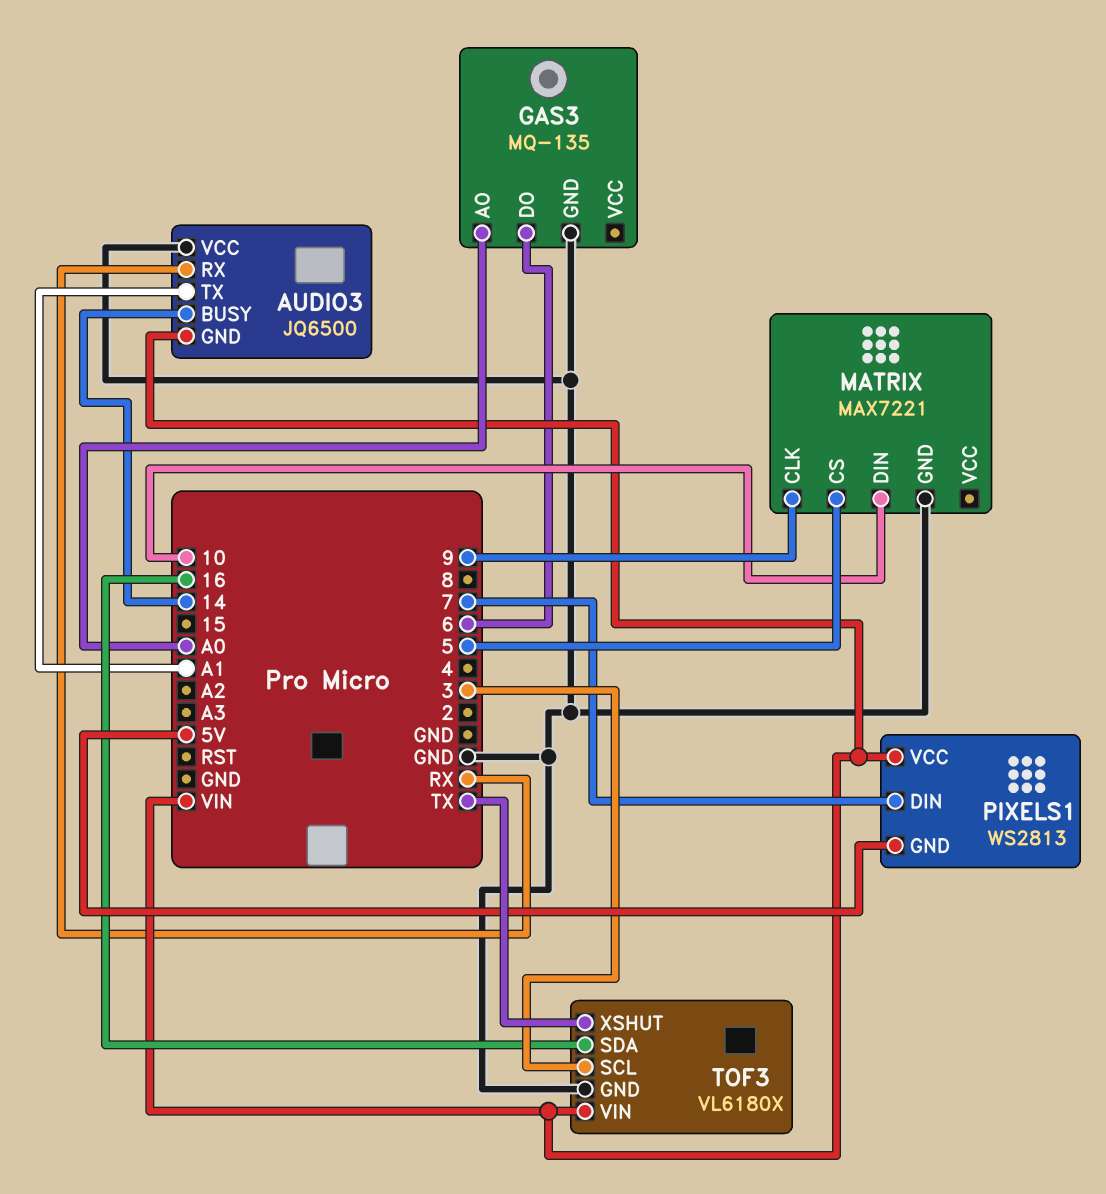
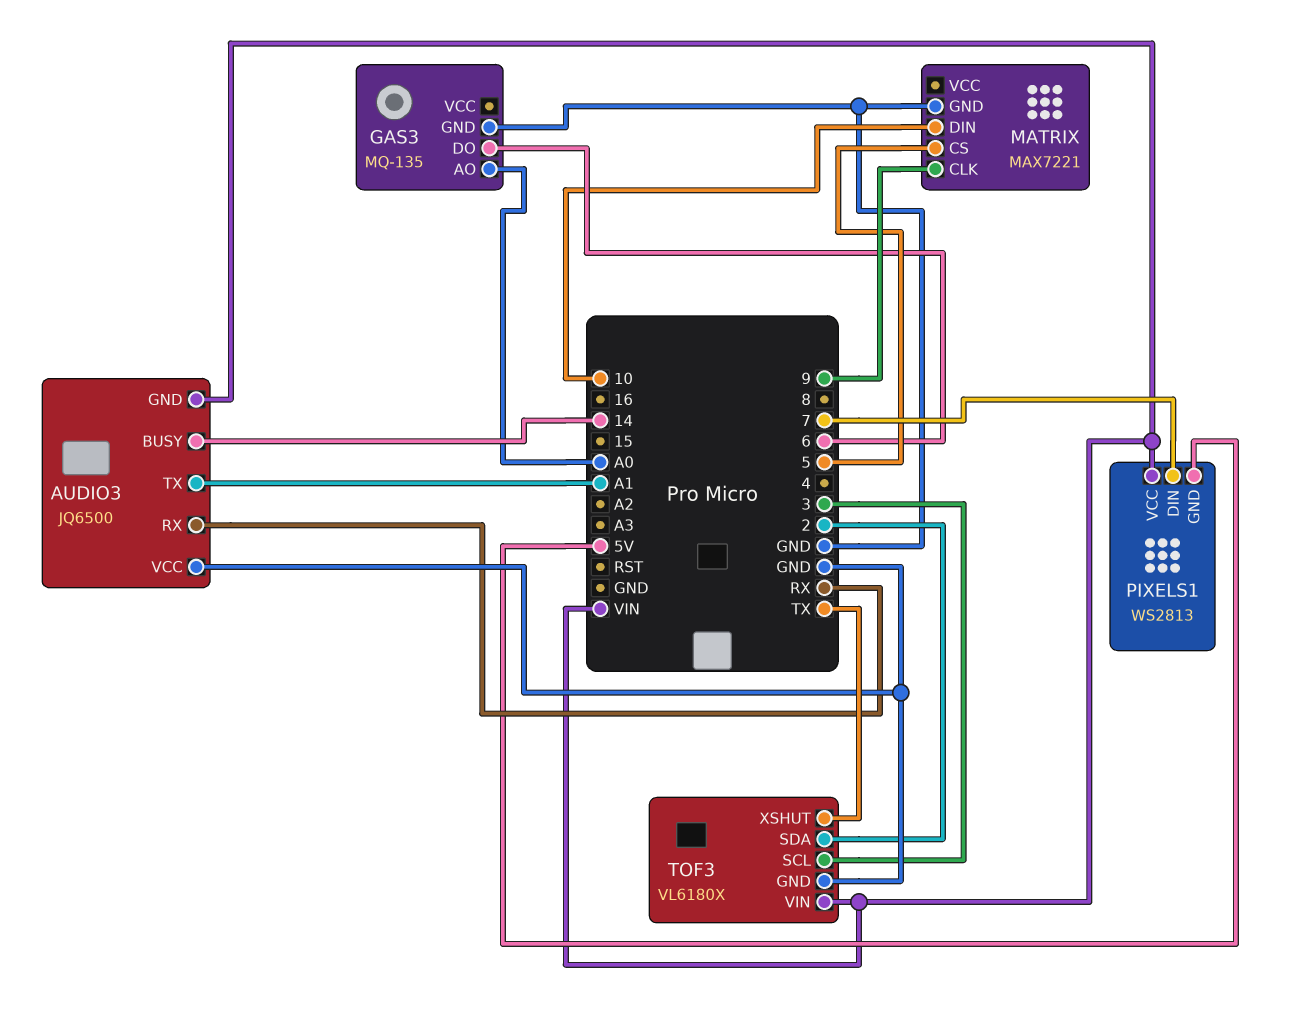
TOF3 pin SDA: 16 -> 2

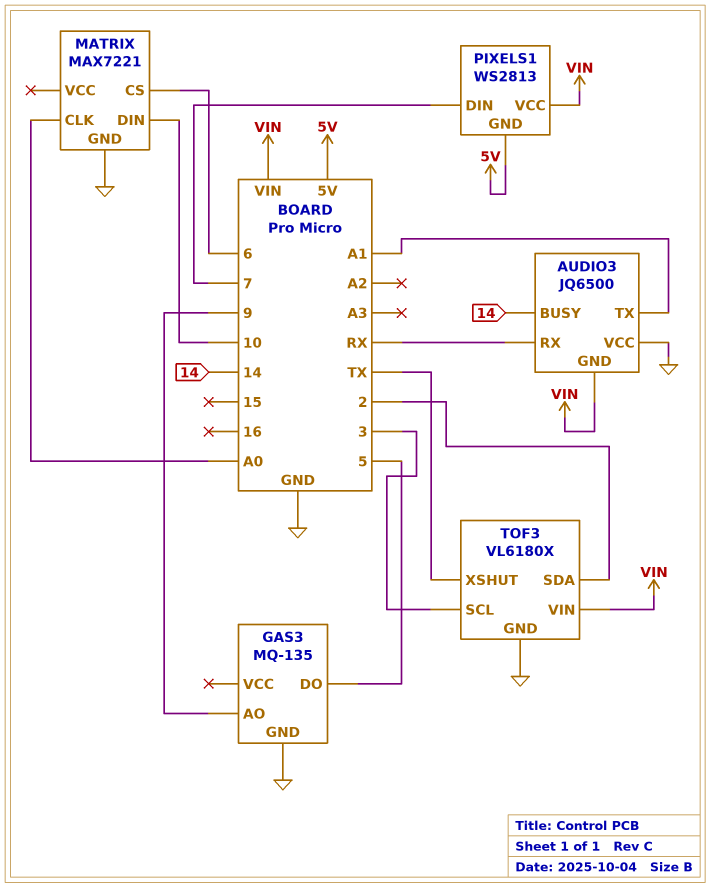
GAS3 pin AO: A0 -> 9
GAS3 pin DO: 6 -> 5
MATRIX pin CLK: 9 -> A0
MATRIX pin CS: 5 -> 6

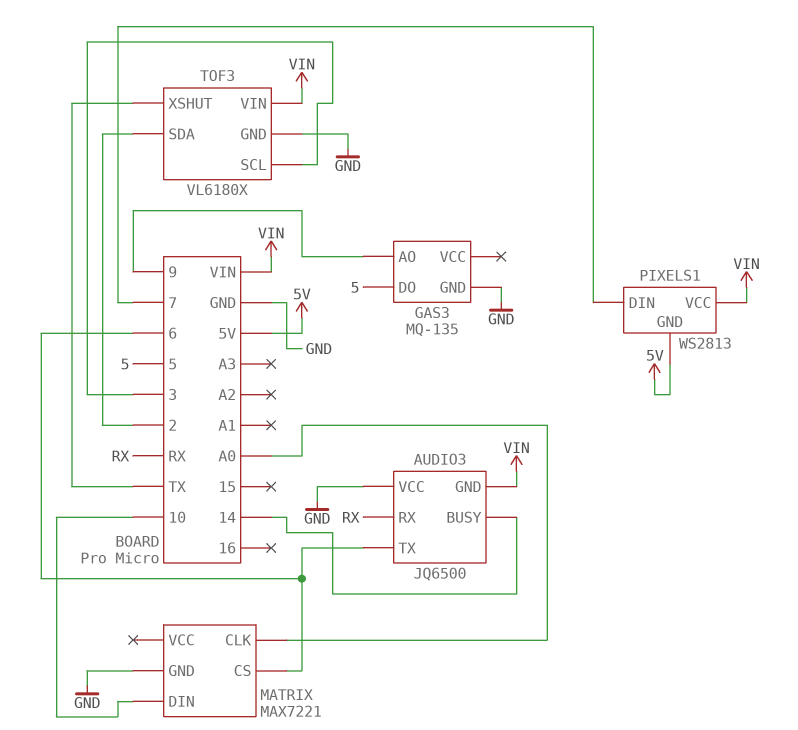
AUDIO3 pin TX: A1 -> 6

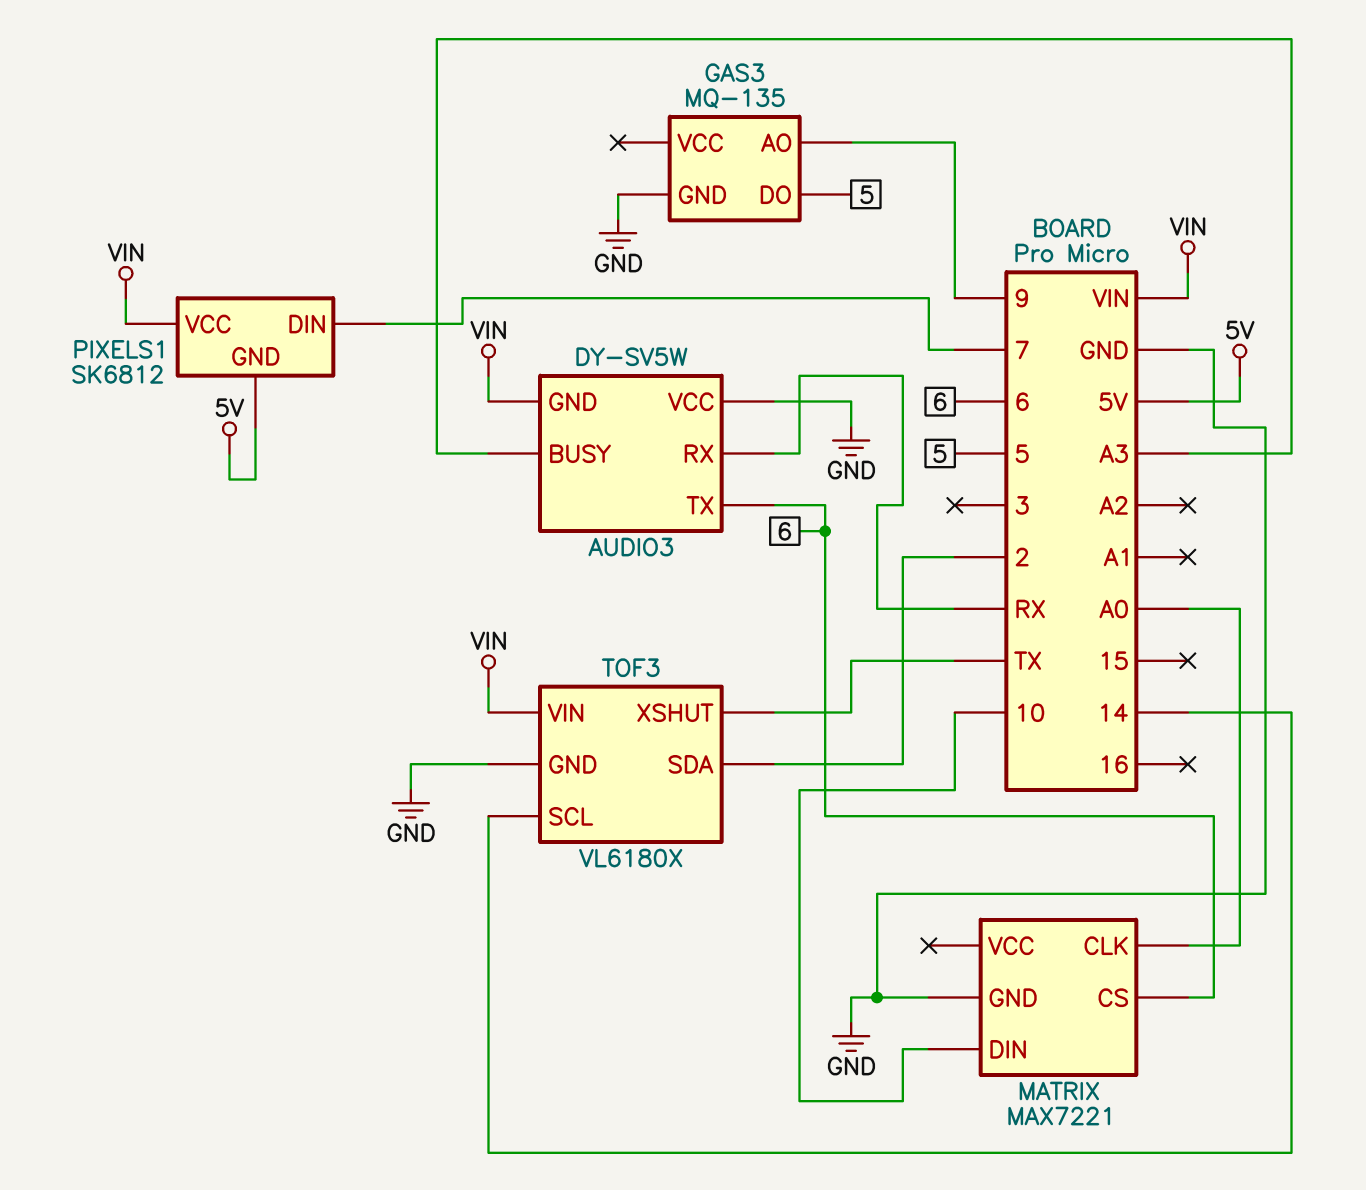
AUDIO3: JQ6500 -> DY-SV5W
AUDIO3 pin BUSY: 14 -> A3
PIXELS1: WS2813 -> SK6812
TOF3 pin SCL: 3 -> 14

